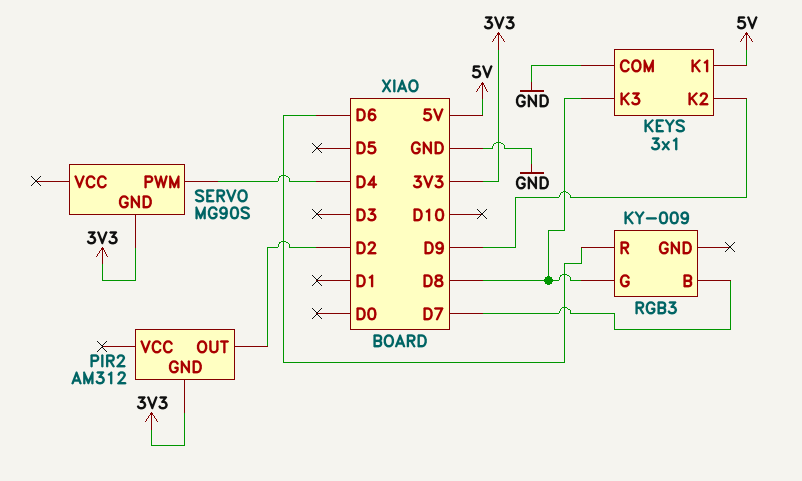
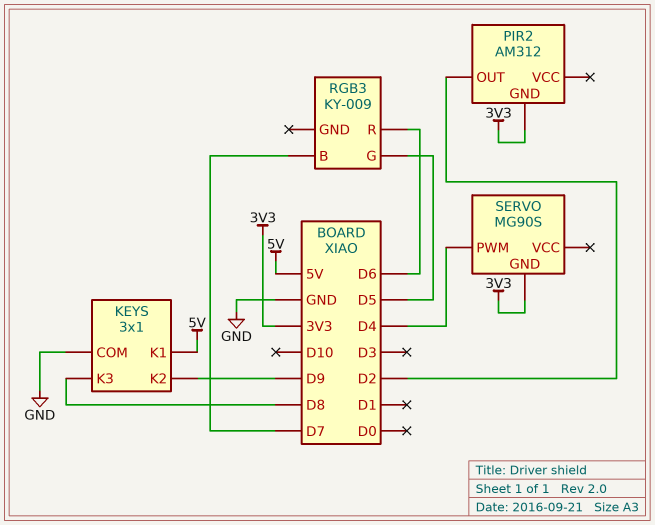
RGB3 pin G: D8 -> D5

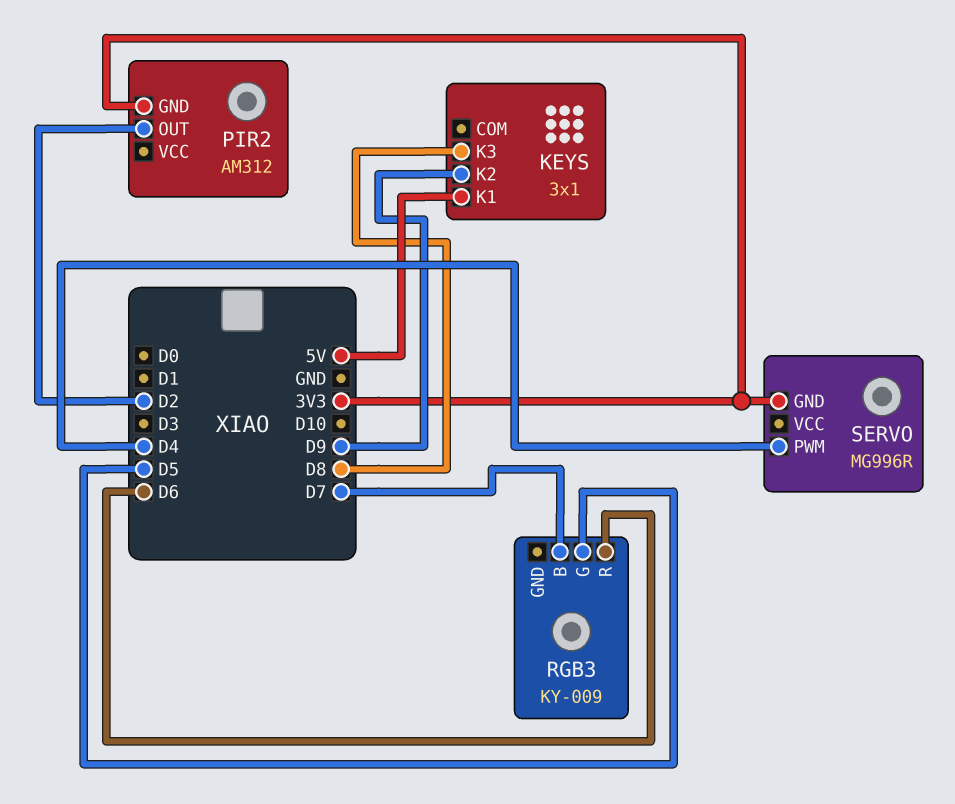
KEYS pin COM: GND -> none
SERVO: MG90S -> MG996R

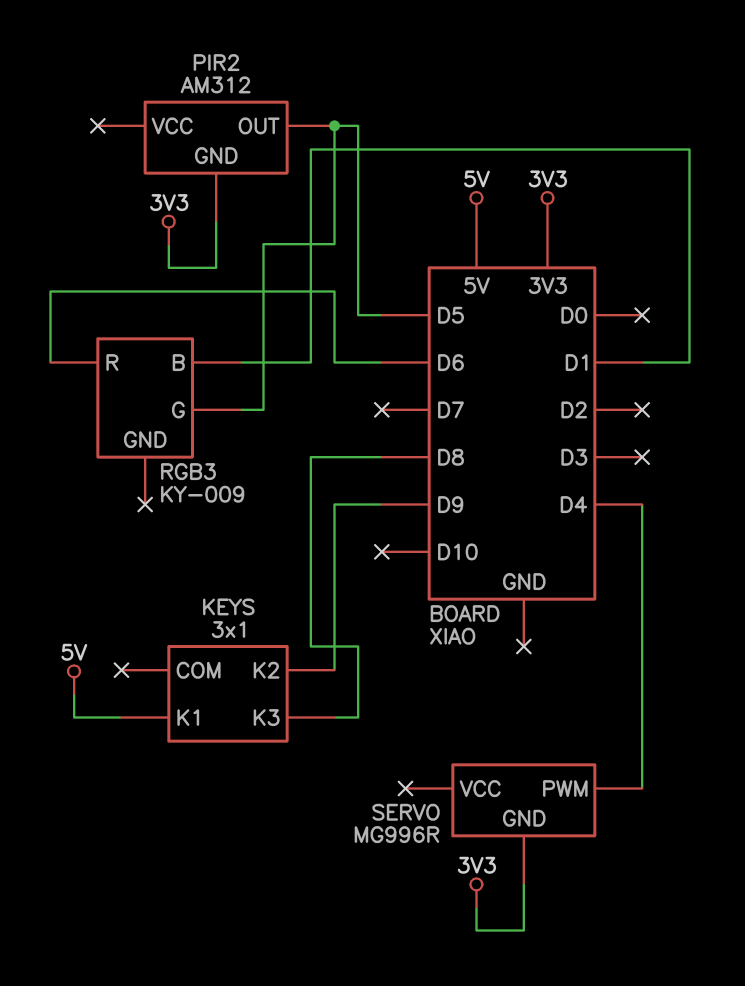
PIR2 pin OUT: D2 -> D5
RGB3 pin B: D7 -> D1

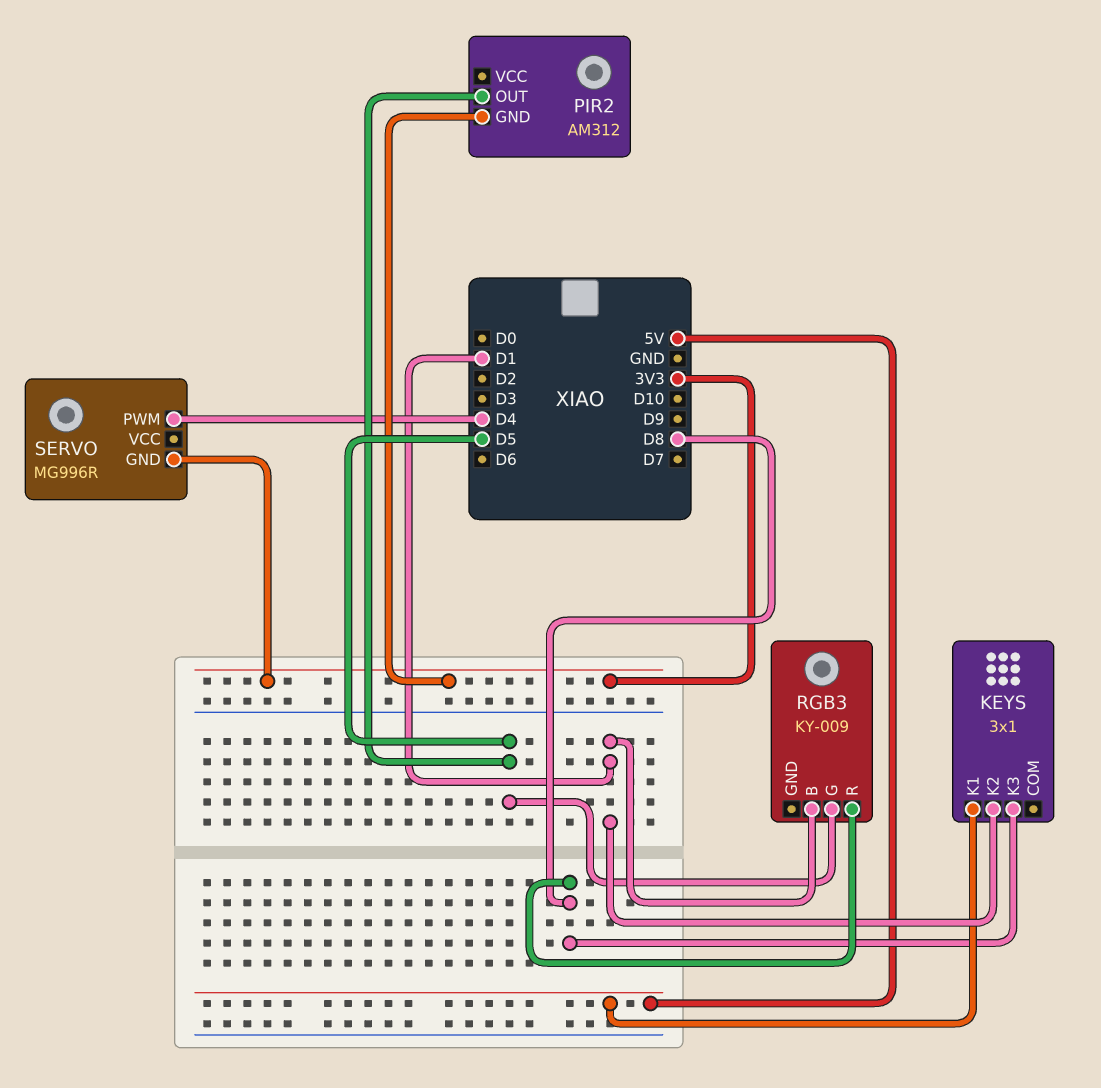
KEYS pin K2: D9 -> D1
RGB3 pin R: D6 -> D8

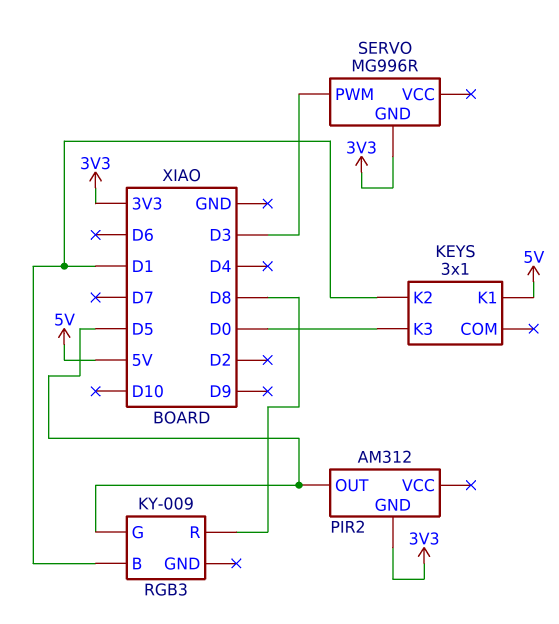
KEYS pin K3: D8 -> D0
SERVO pin PWM: D4 -> D3

